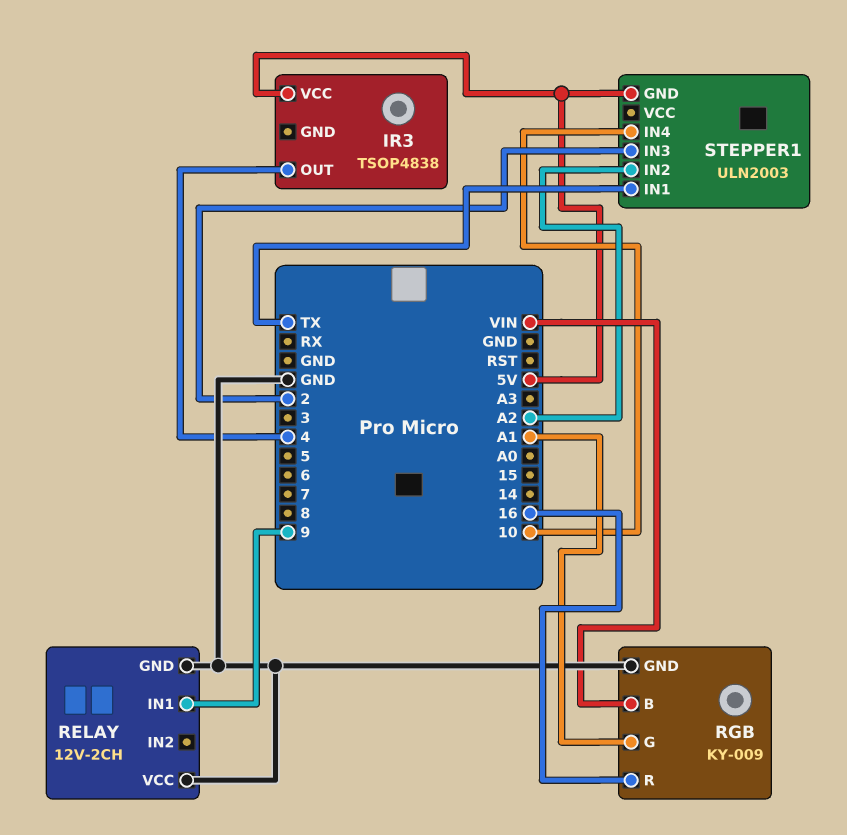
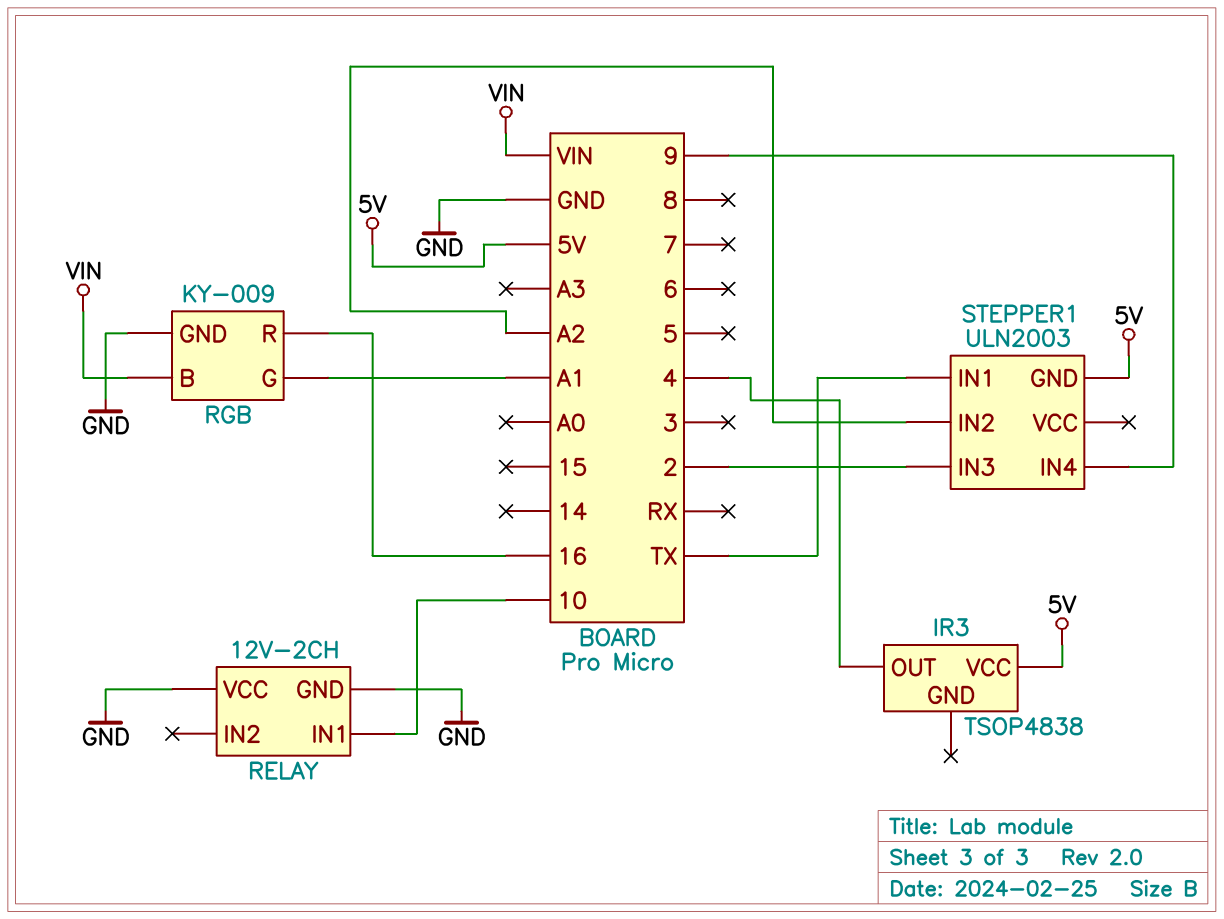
RELAY pin IN1: 9 -> 10
STEPPER1 pin IN4: 10 -> 9

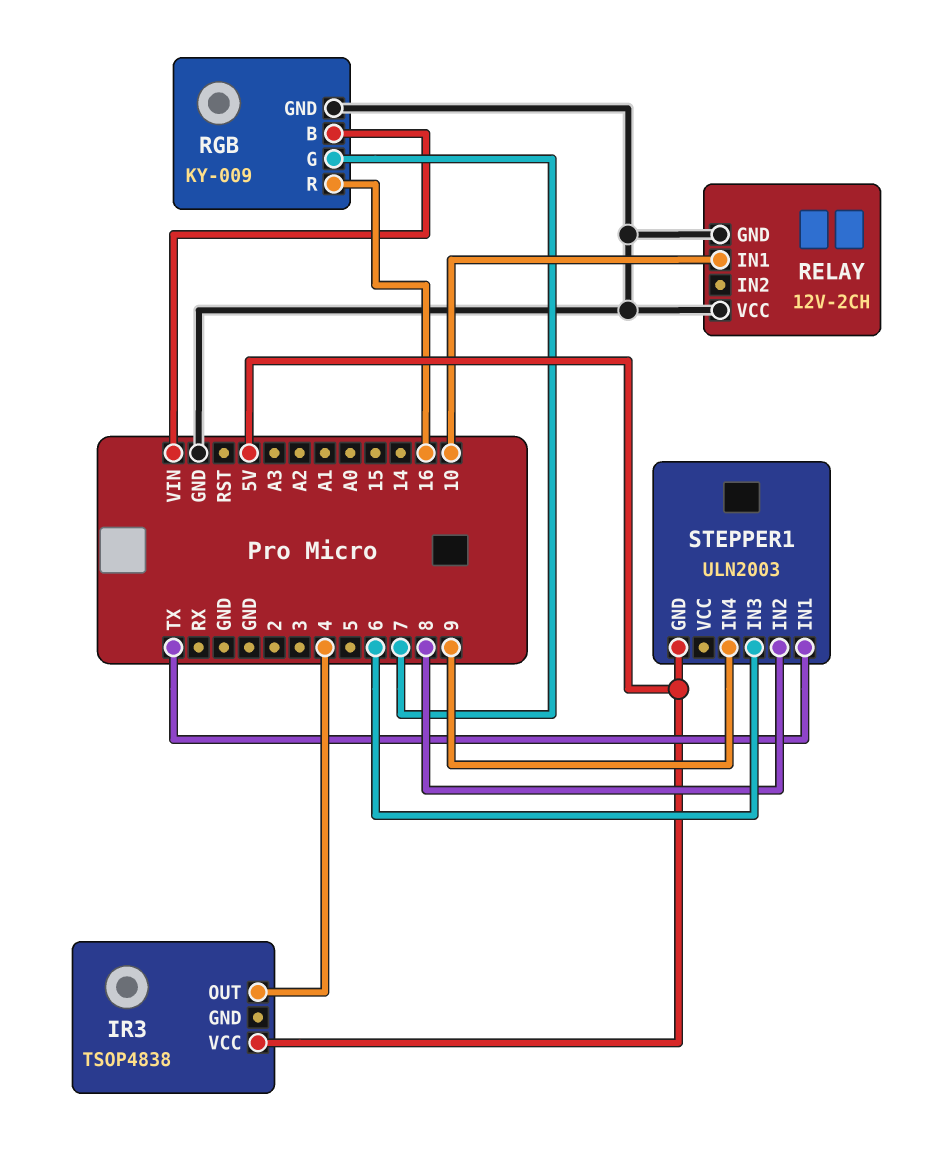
RGB pin G: A1 -> 7
STEPPER1 pin IN2: A2 -> 8
STEPPER1 pin IN3: 2 -> 6

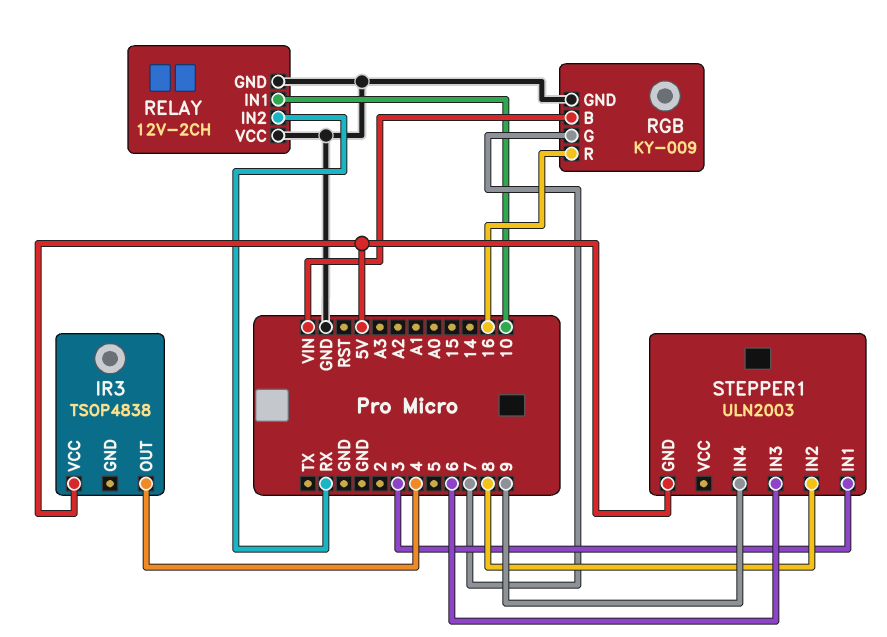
RELAY pin IN2: none -> RX
STEPPER1 pin IN1: TX -> 3

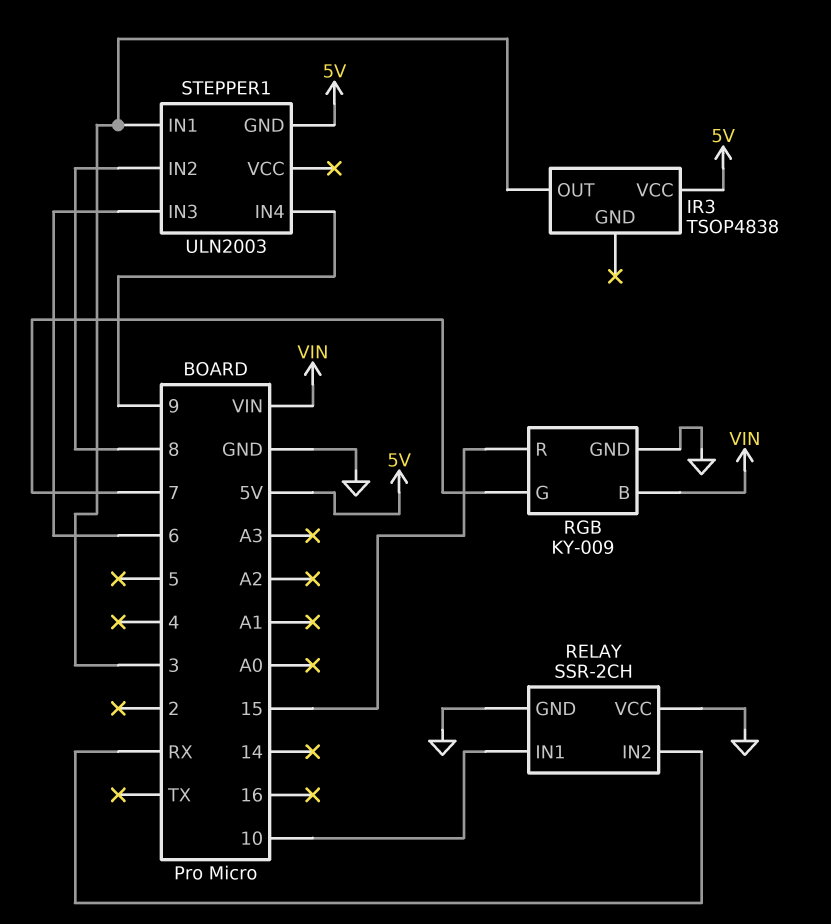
IR3 pin OUT: 4 -> 3
RELAY: 12V-2CH -> SSR-2CH
RGB pin R: 16 -> 15

